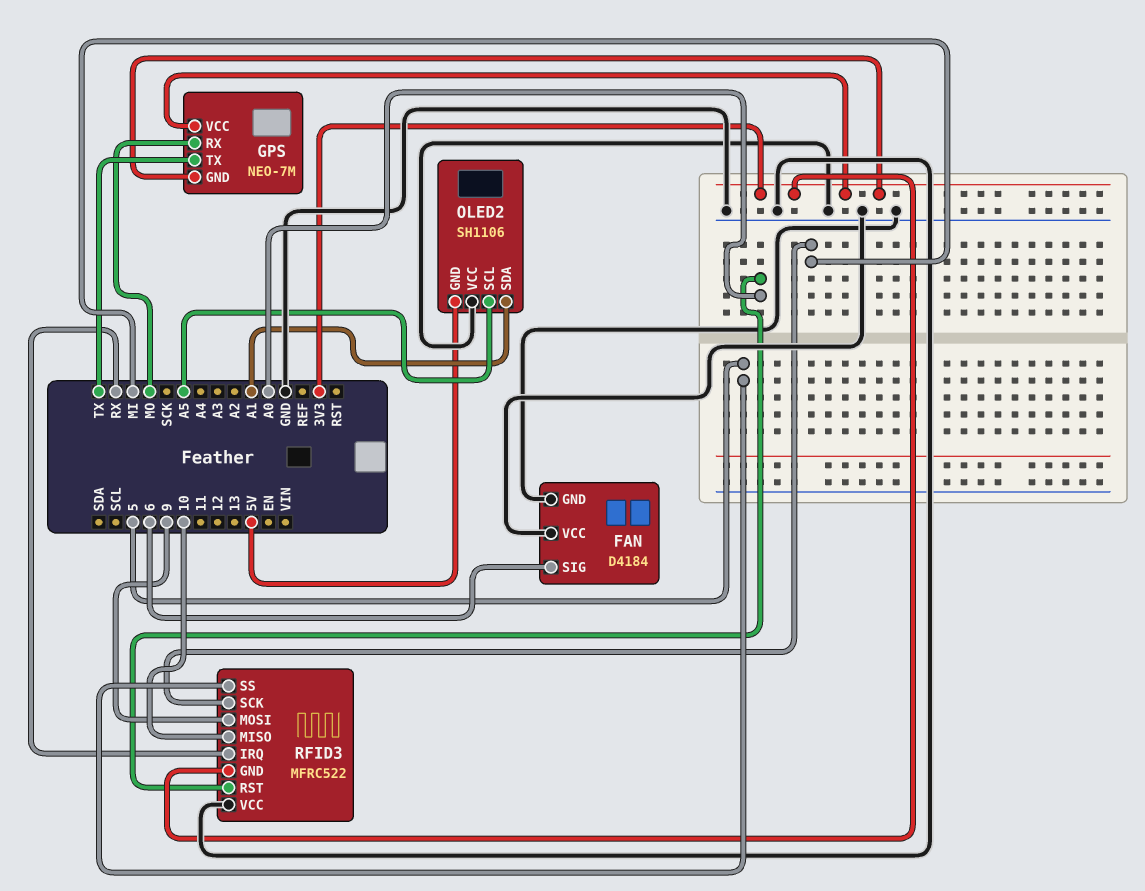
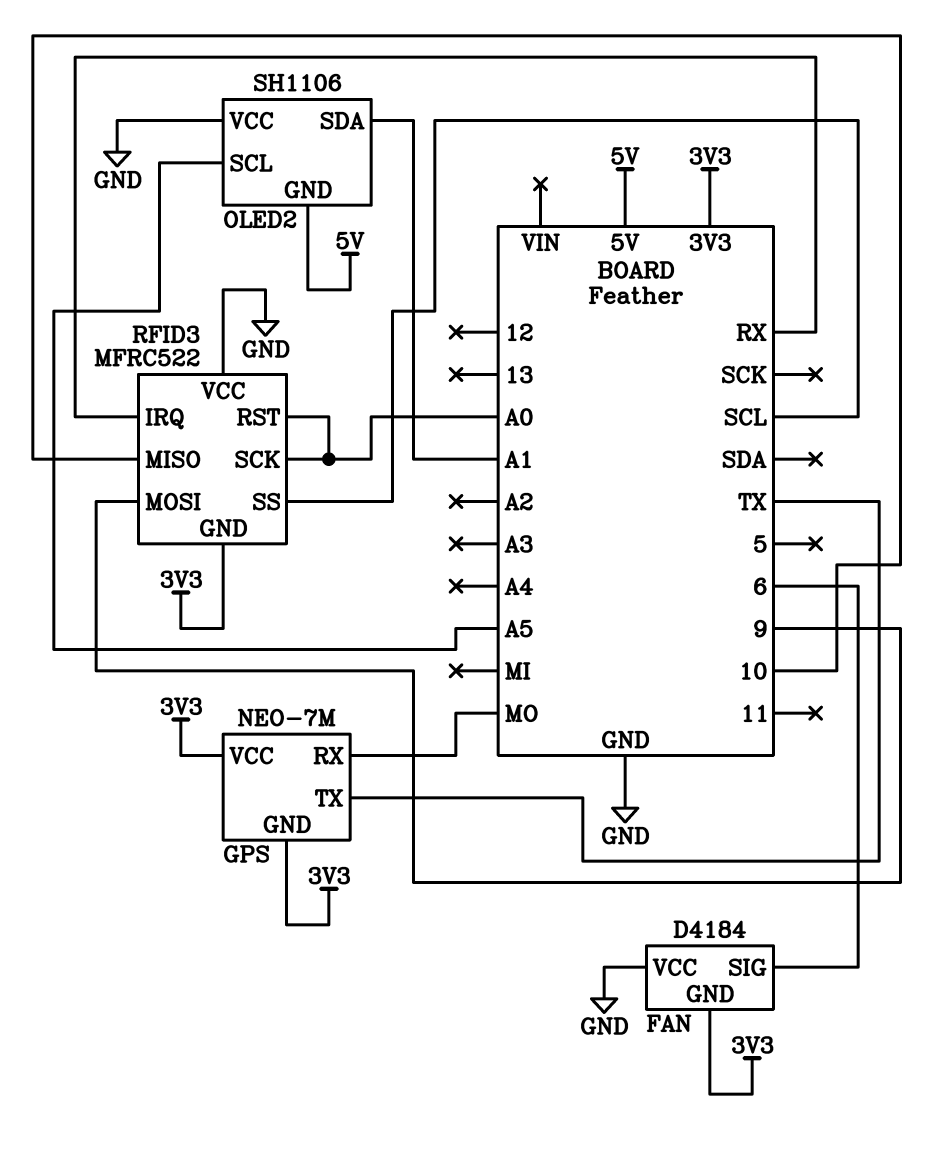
FAN pin GND: GND -> 3V3
RFID3 pin SCK: MI -> A0
RFID3 pin SS: 5 -> SCL

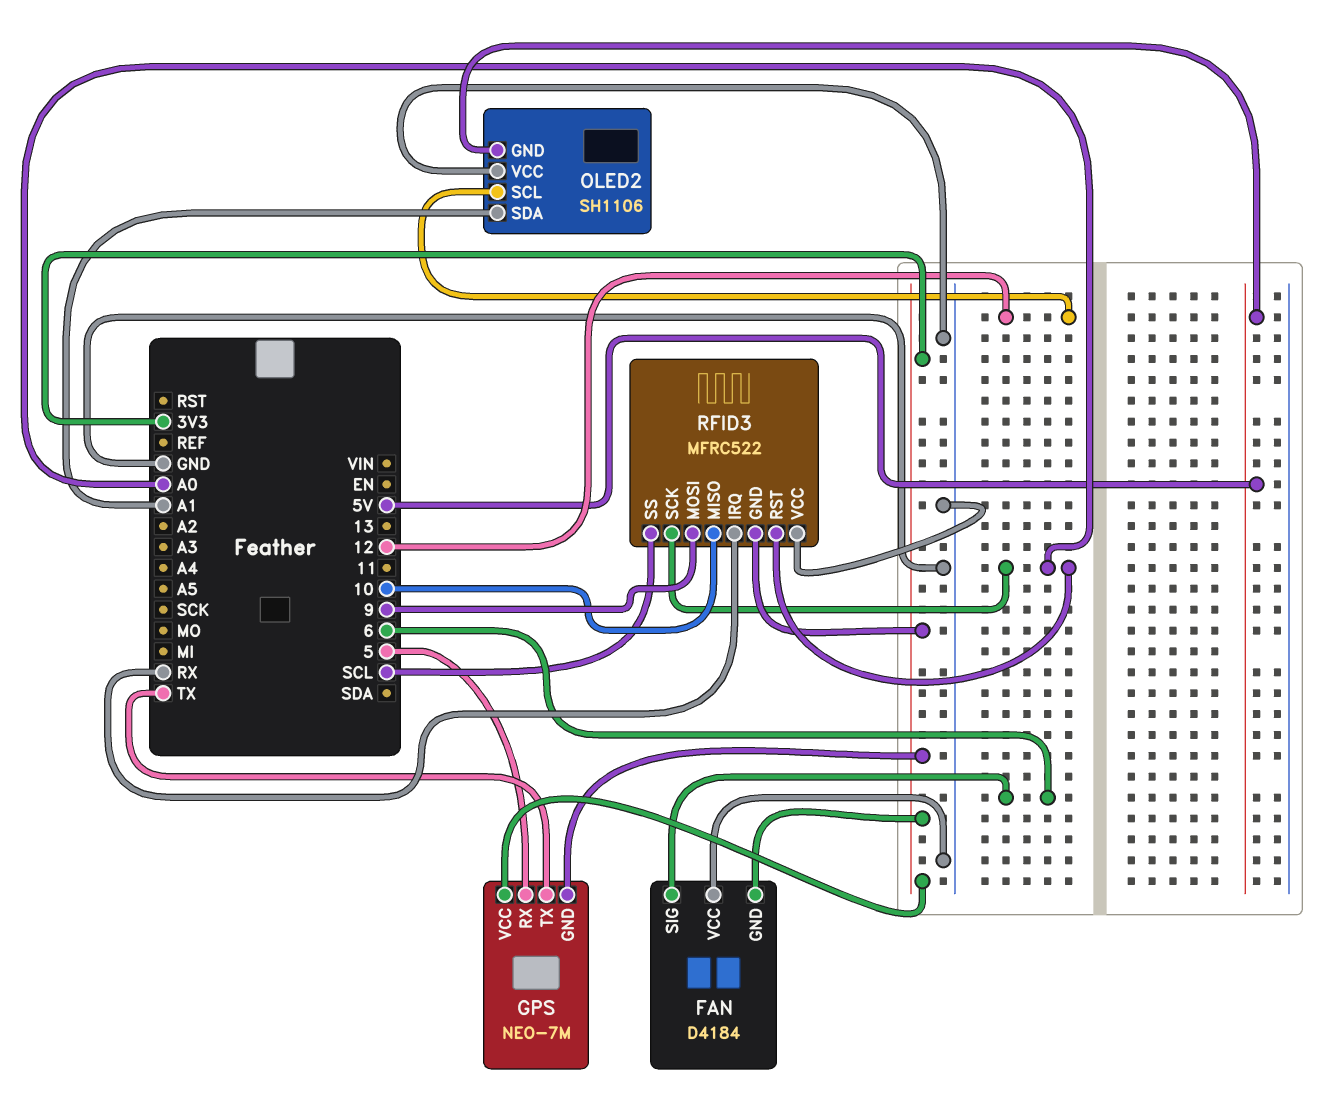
GPS pin RX: MO -> 5
OLED2 pin SCL: A5 -> 12

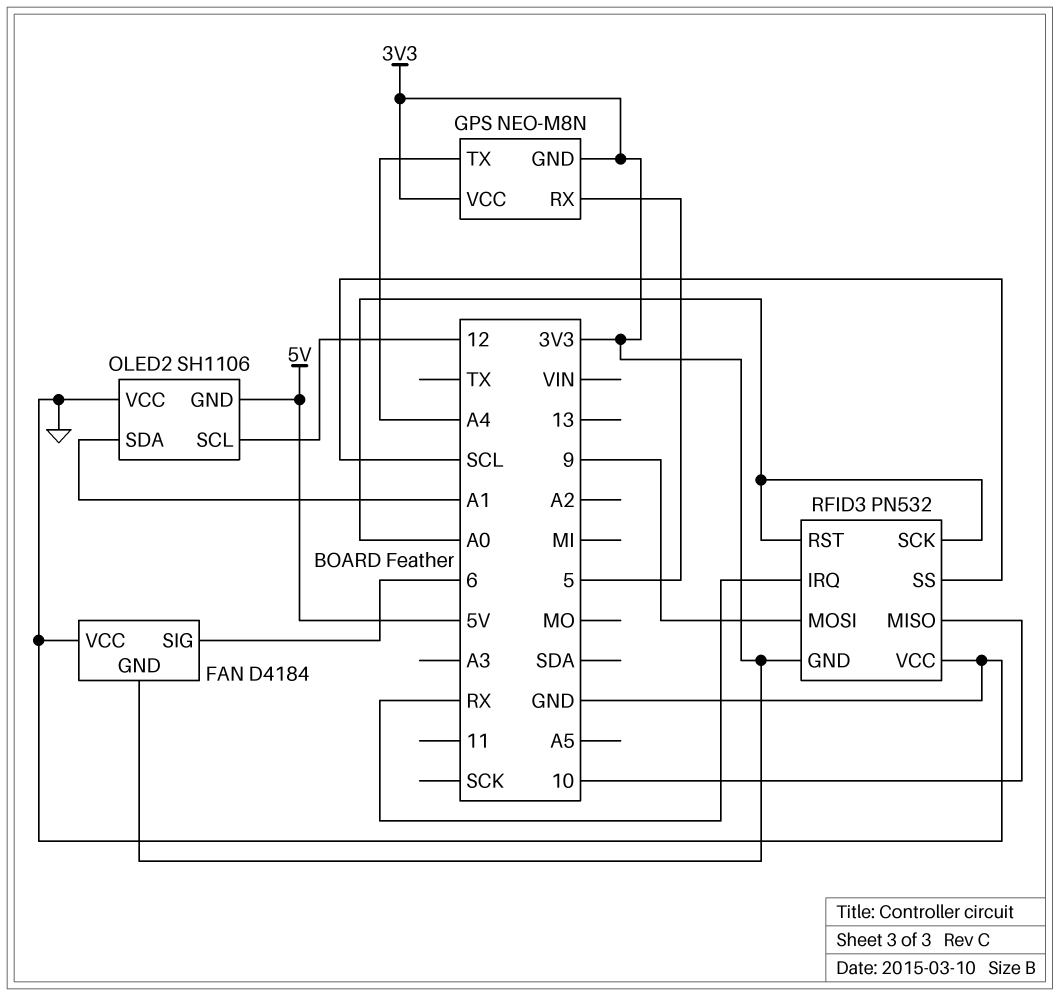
GPS: NEO-7M -> NEO-M8N
GPS pin TX: TX -> A4
RFID3: MFRC522 -> PN532

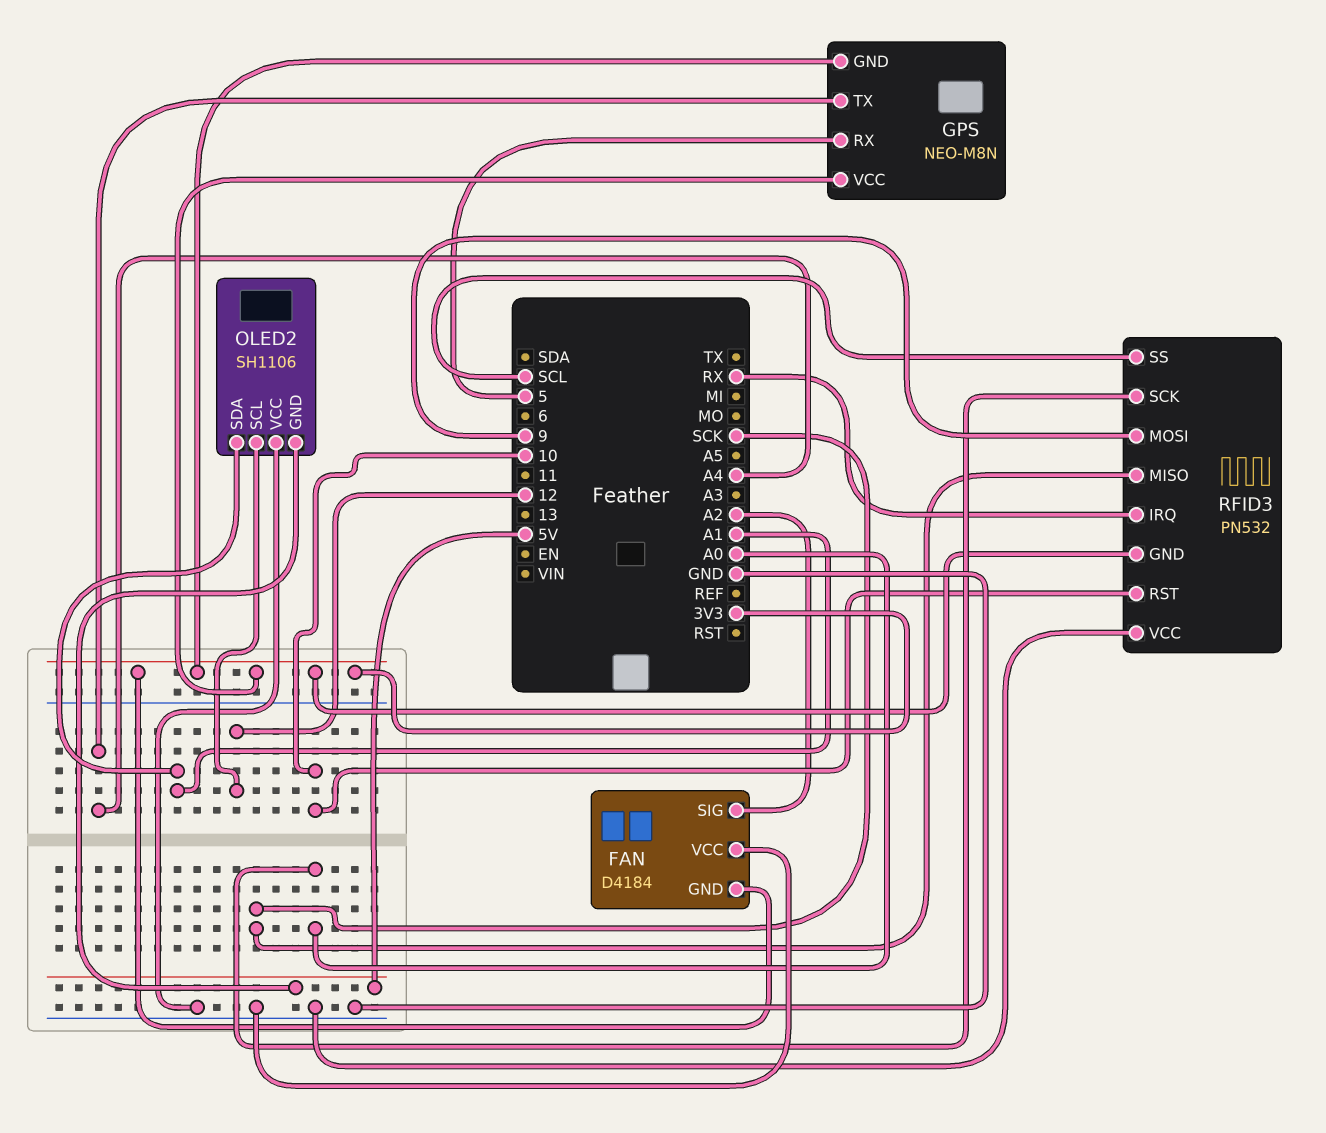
FAN pin SIG: 6 -> A2
RFID3 pin MISO: 10 -> SCK
RFID3 pin RST: A0 -> 10

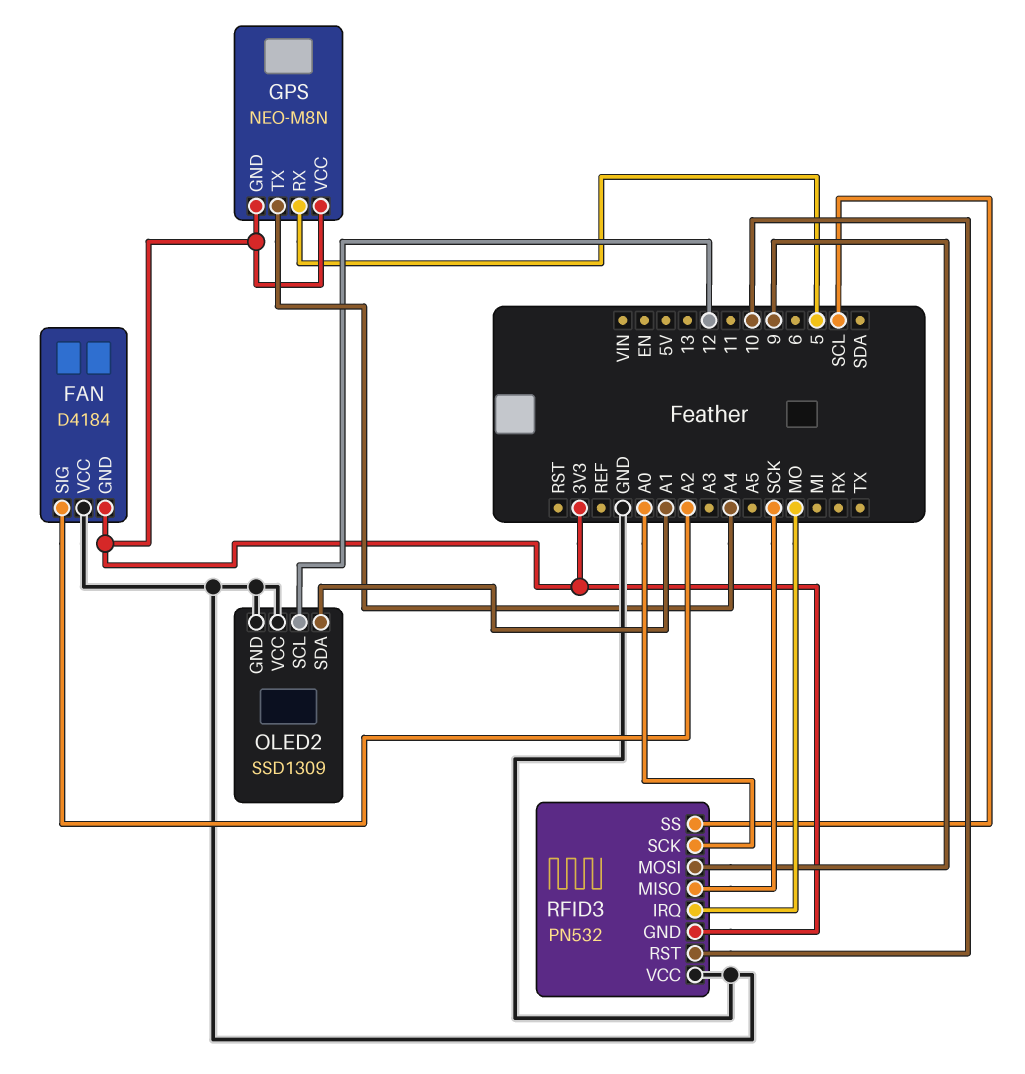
OLED2: SH1106 -> SSD1309
OLED2 pin GND: 5V -> GND
RFID3 pin IRQ: RX -> MO

